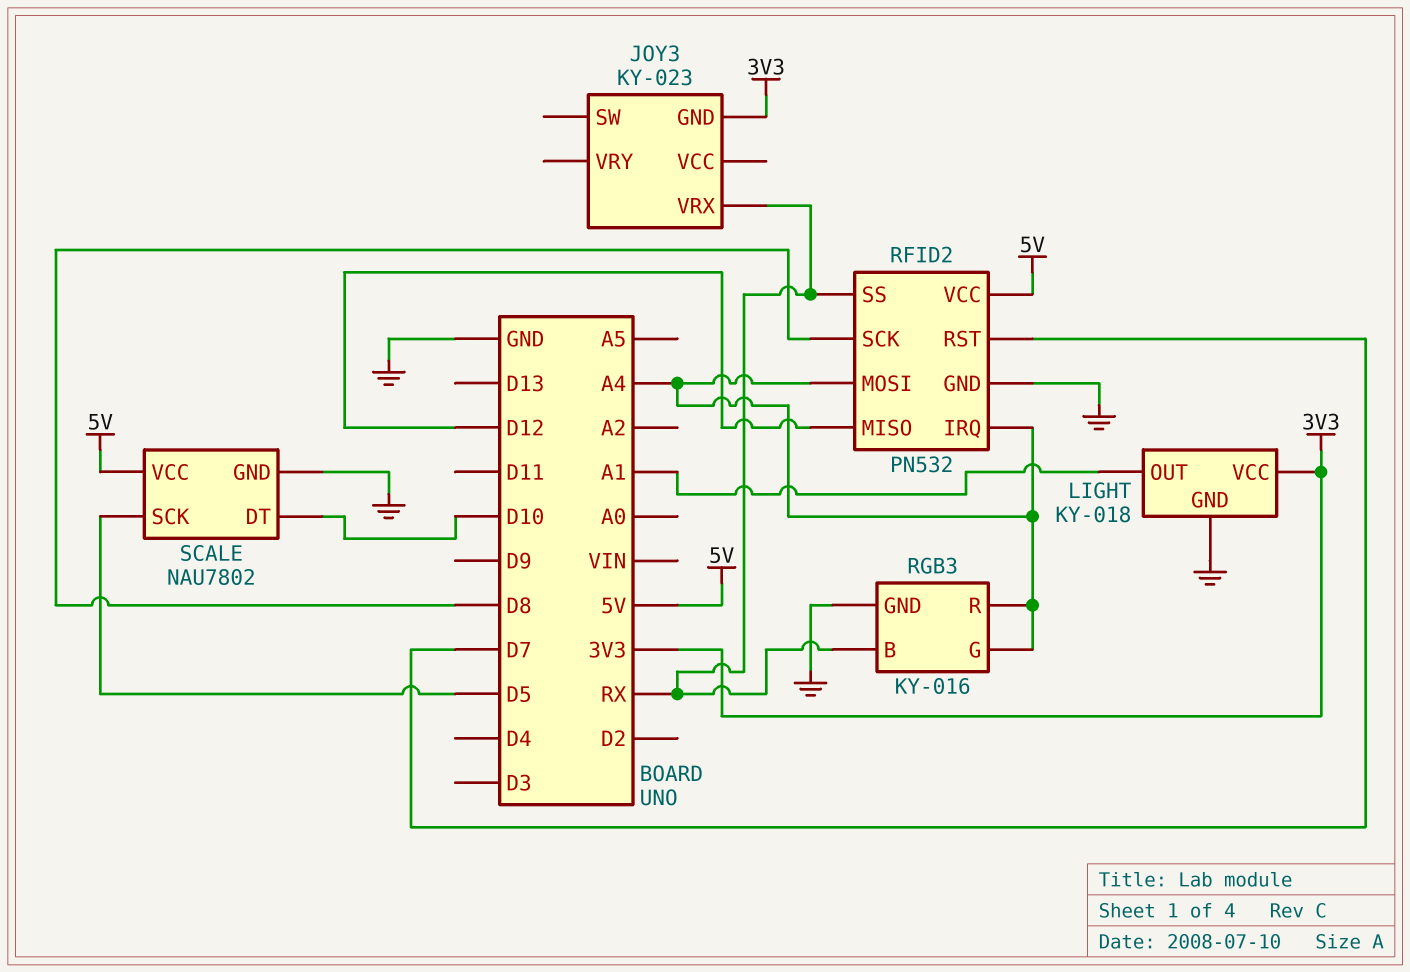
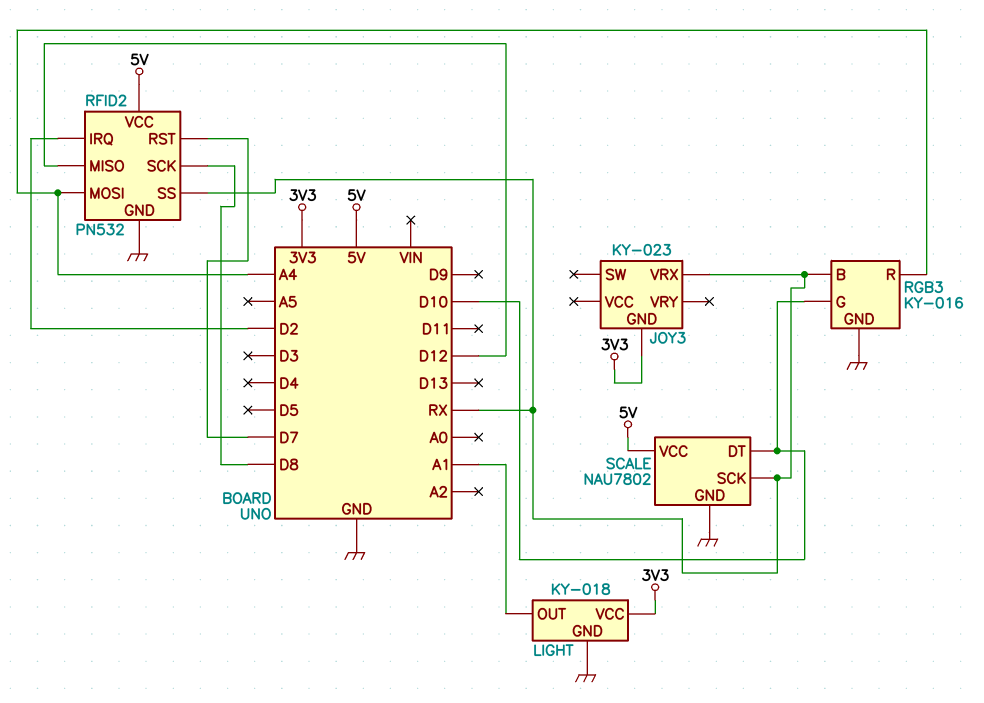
RFID2 pin IRQ: A4 -> D2
RGB3 pin G: A4 -> D10
SCALE pin SCK: D5 -> RX

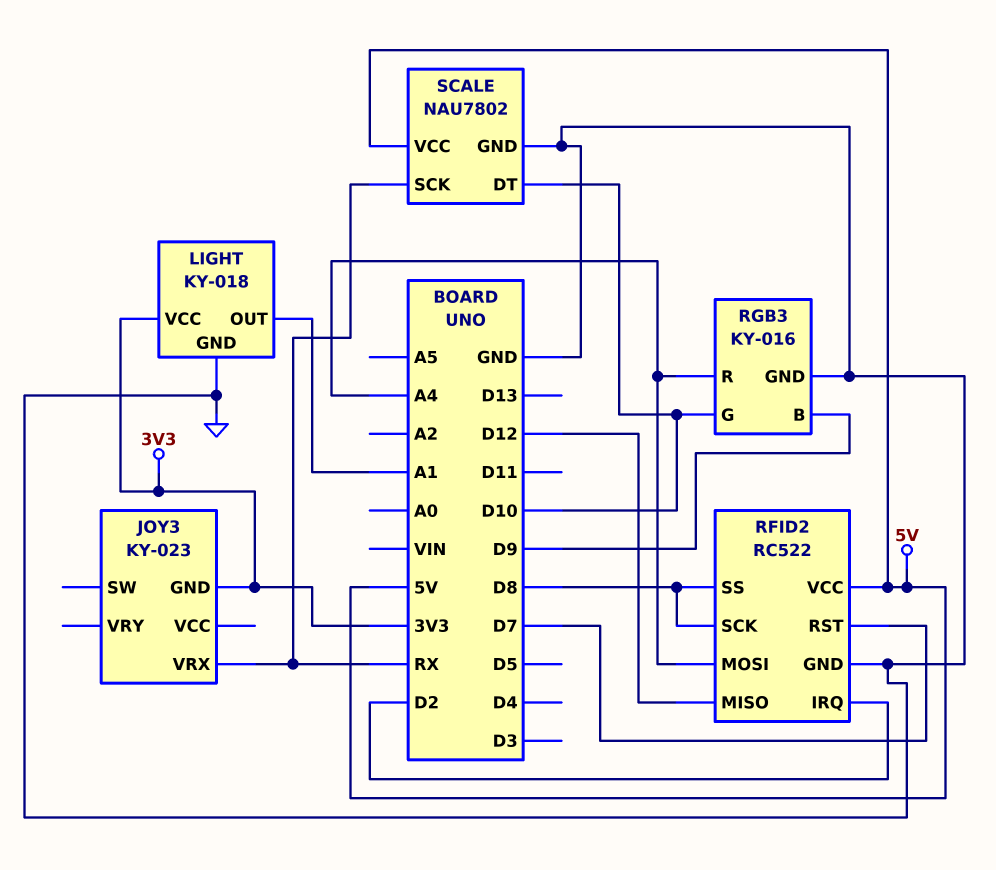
RFID2: PN532 -> RC522
RFID2 pin SS: RX -> D8
RGB3 pin B: RX -> D9

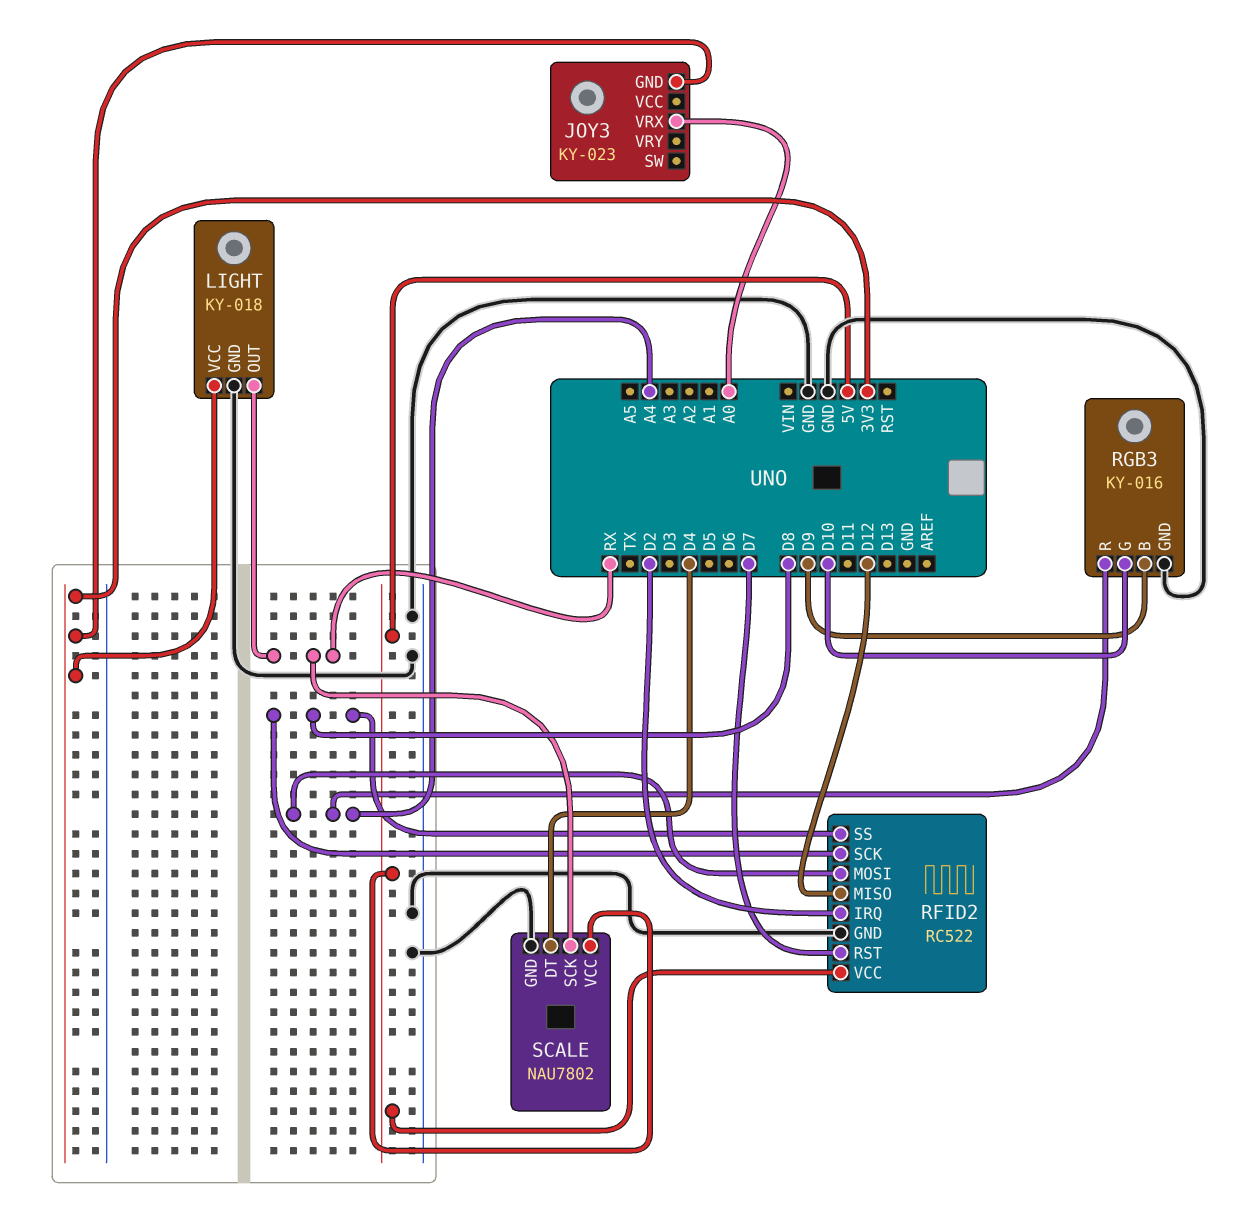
JOY3 pin VRX: RX -> A0
LIGHT pin OUT: A1 -> RX
SCALE pin DT: D10 -> D4

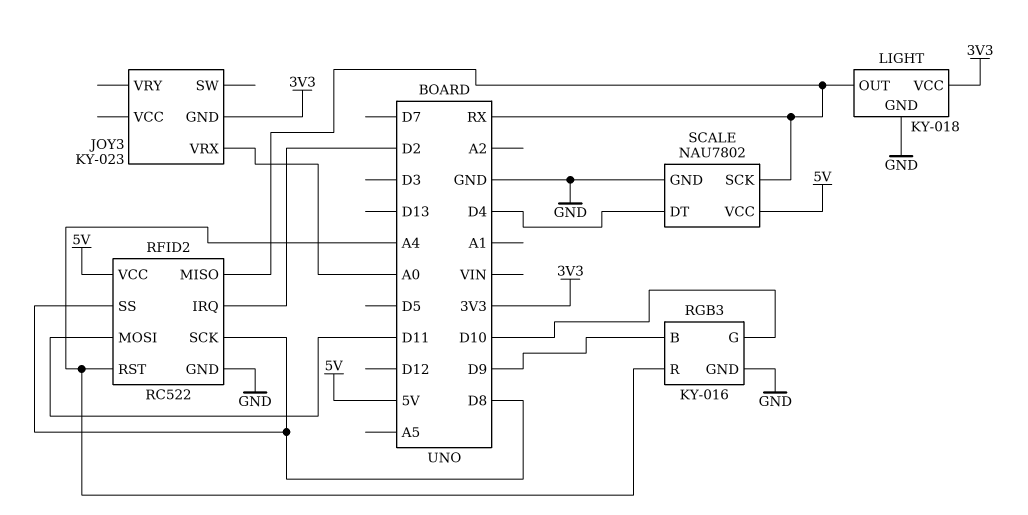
RFID2 pin MISO: D12 -> RX
RFID2 pin MOSI: A4 -> D11
RFID2 pin RST: D7 -> A4

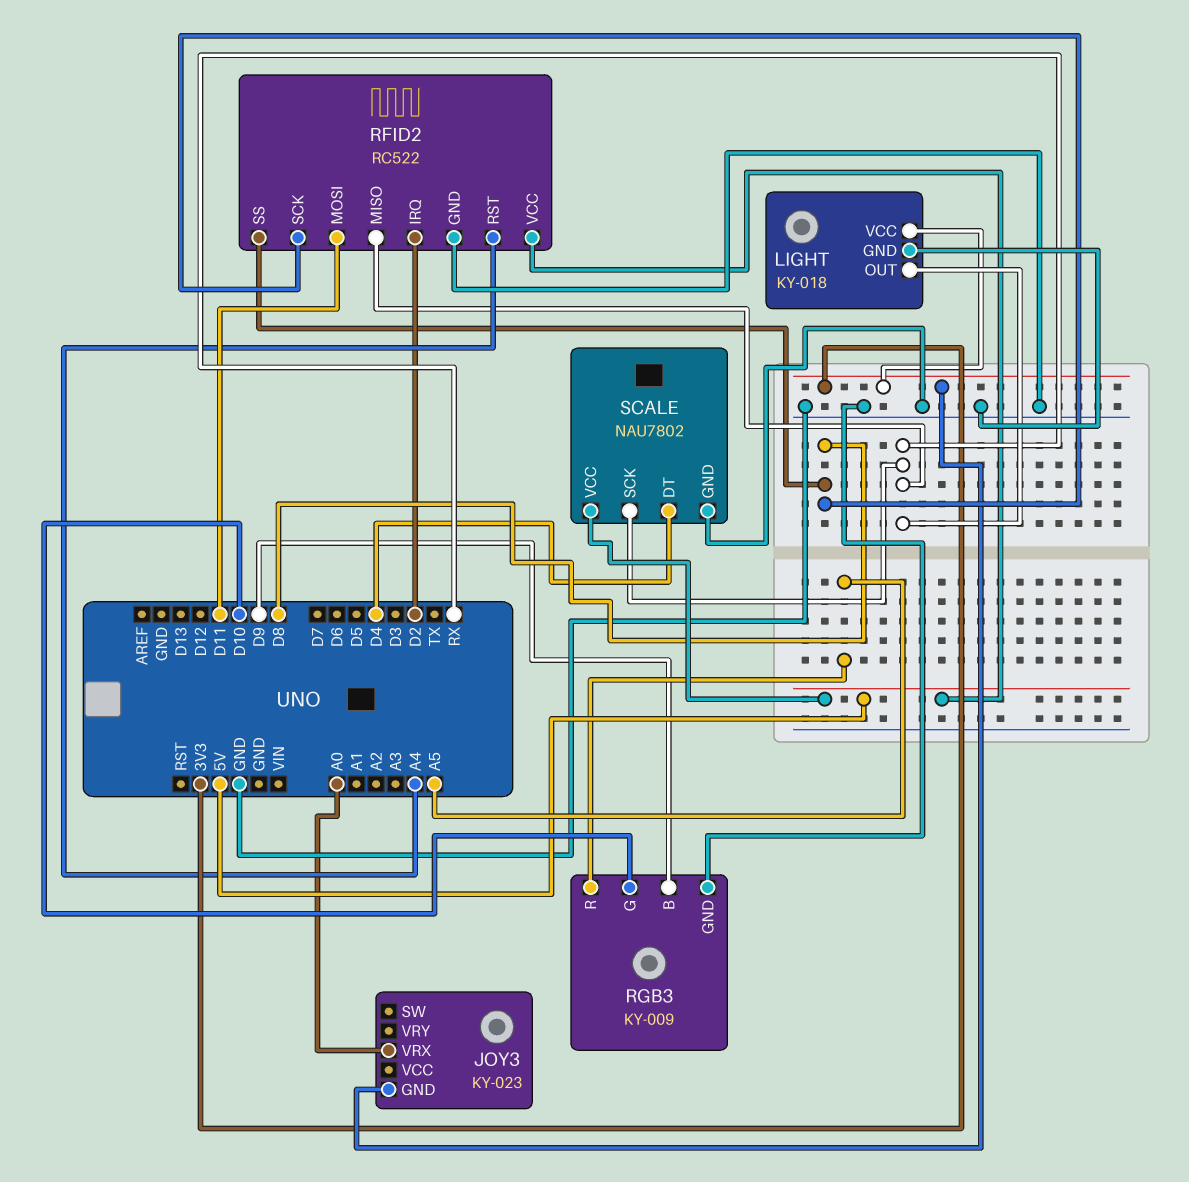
RGB3: KY-016 -> KY-009
RGB3 pin R: A4 -> A5

